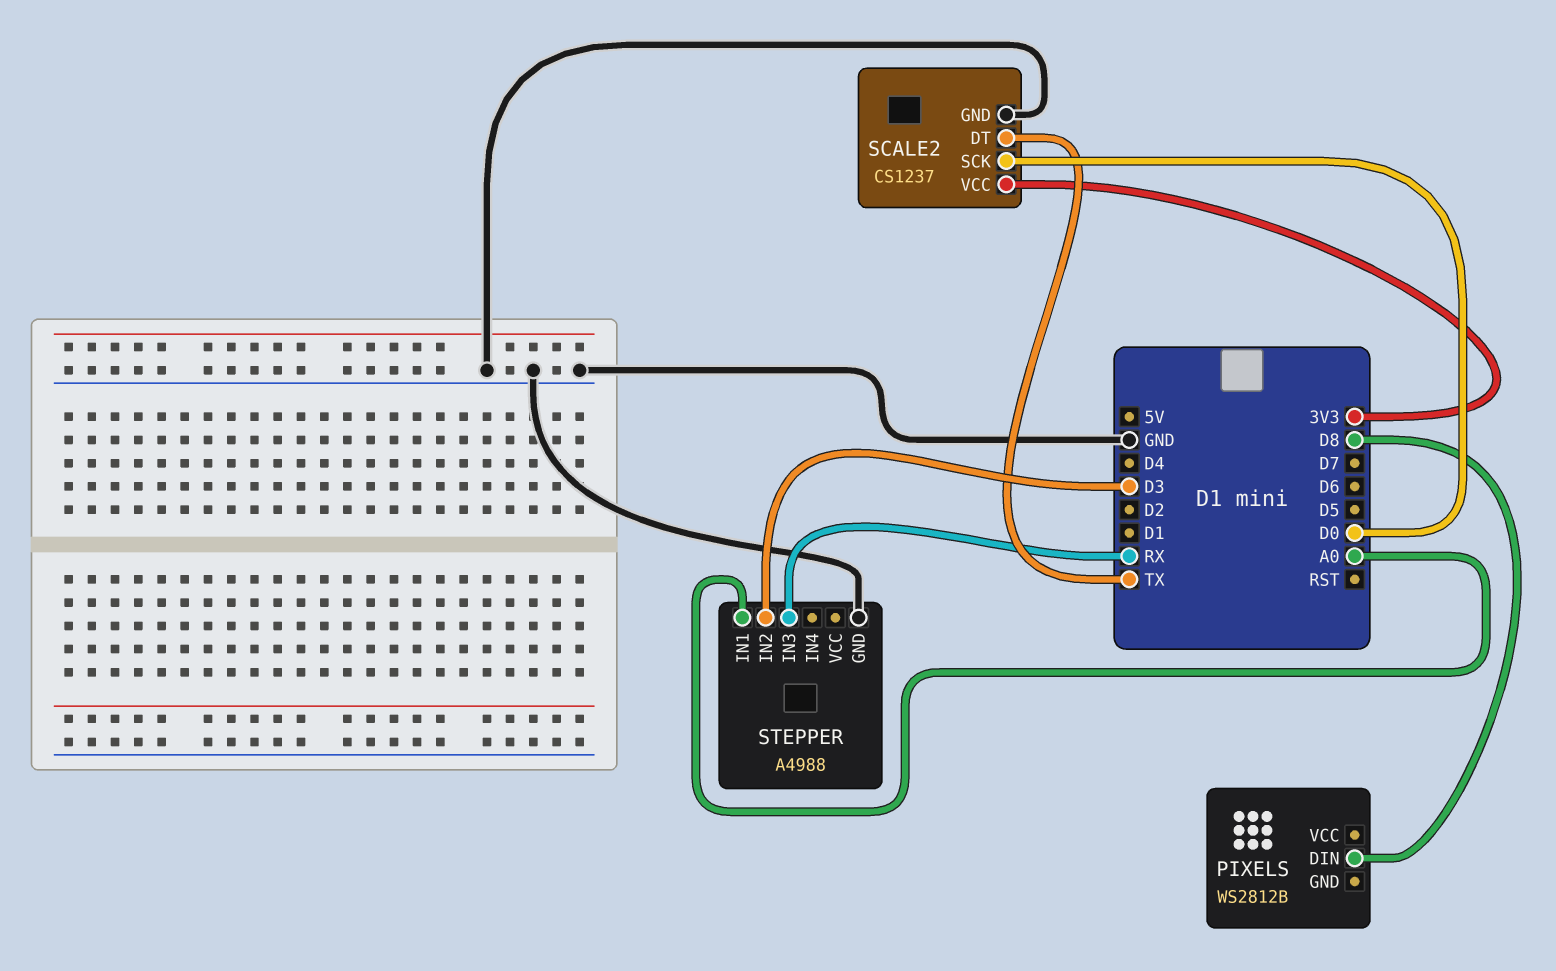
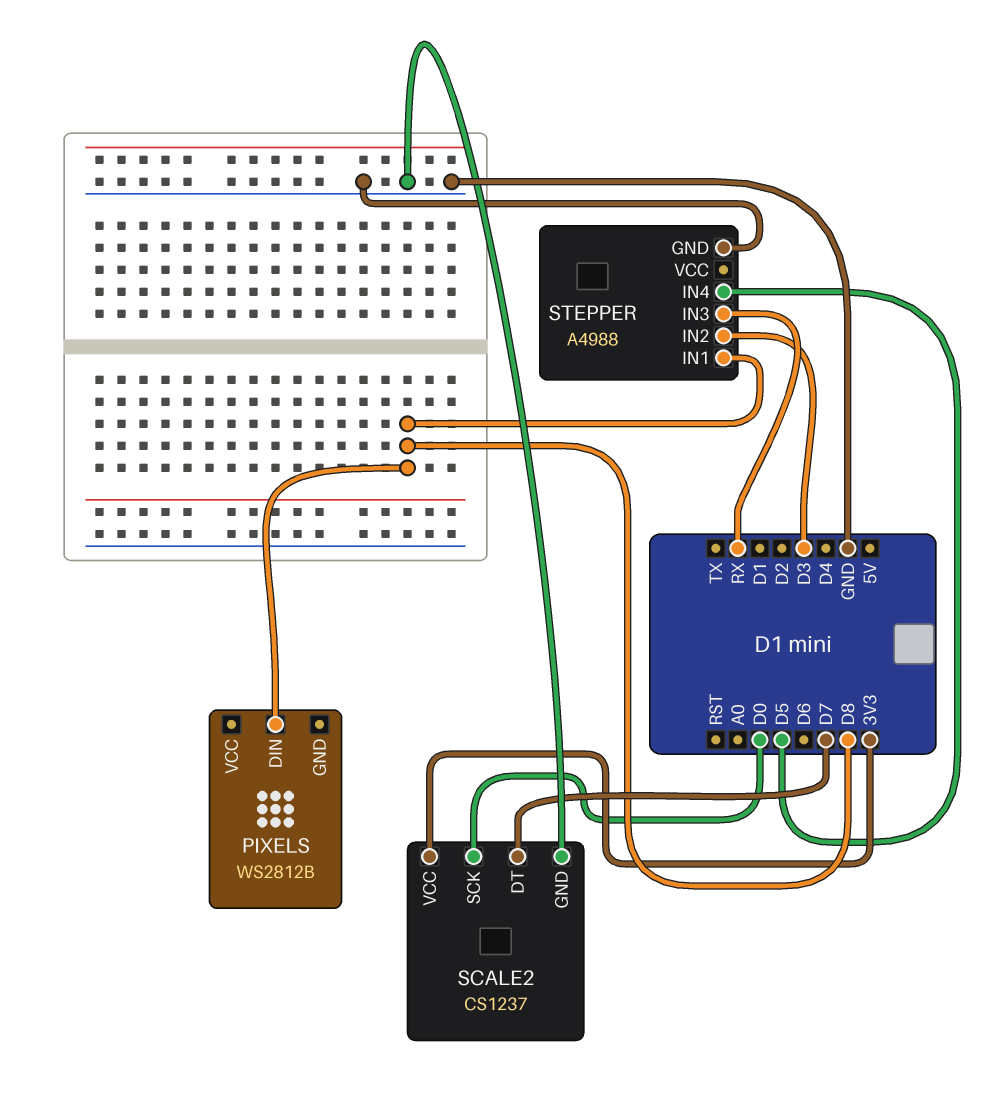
SCALE2 pin DT: TX -> D7
STEPPER pin IN1: A0 -> D8
STEPPER pin IN4: none -> D5

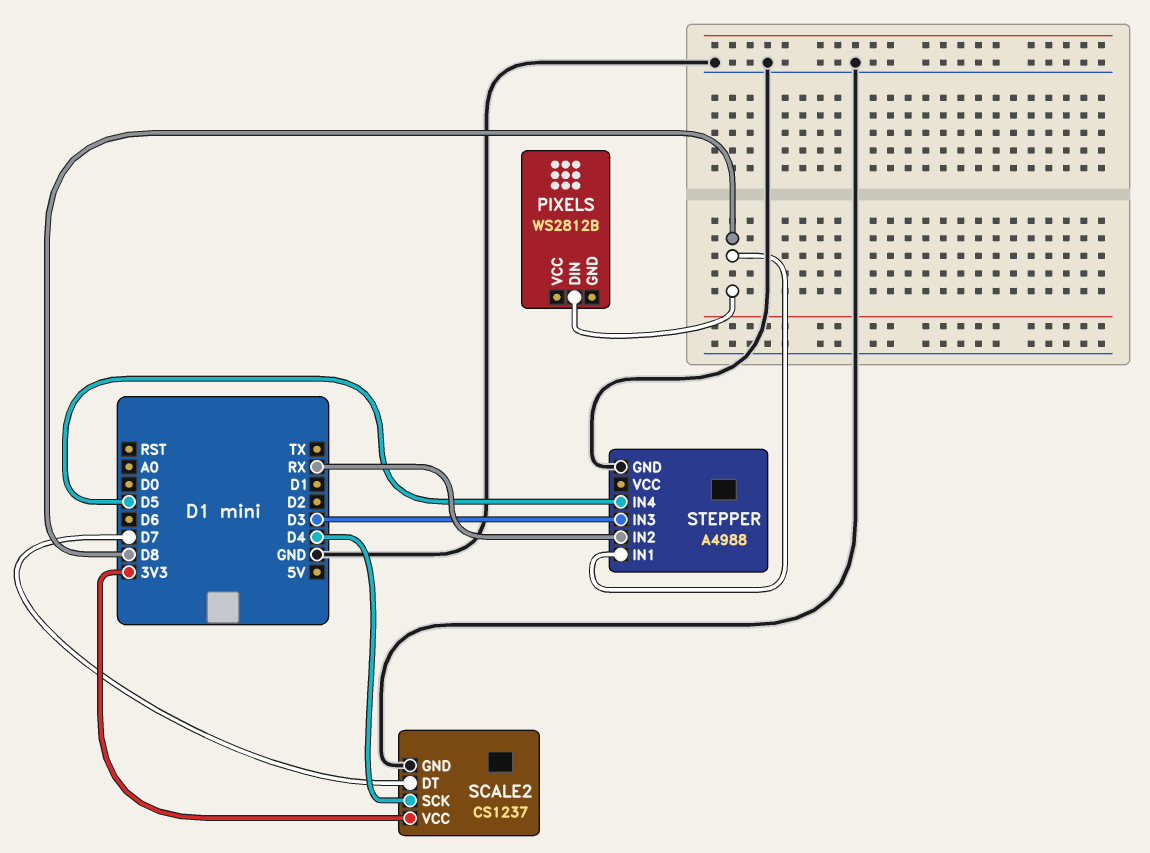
SCALE2 pin SCK: D0 -> D4
STEPPER pin IN2: D3 -> RX
STEPPER pin IN3: RX -> D3

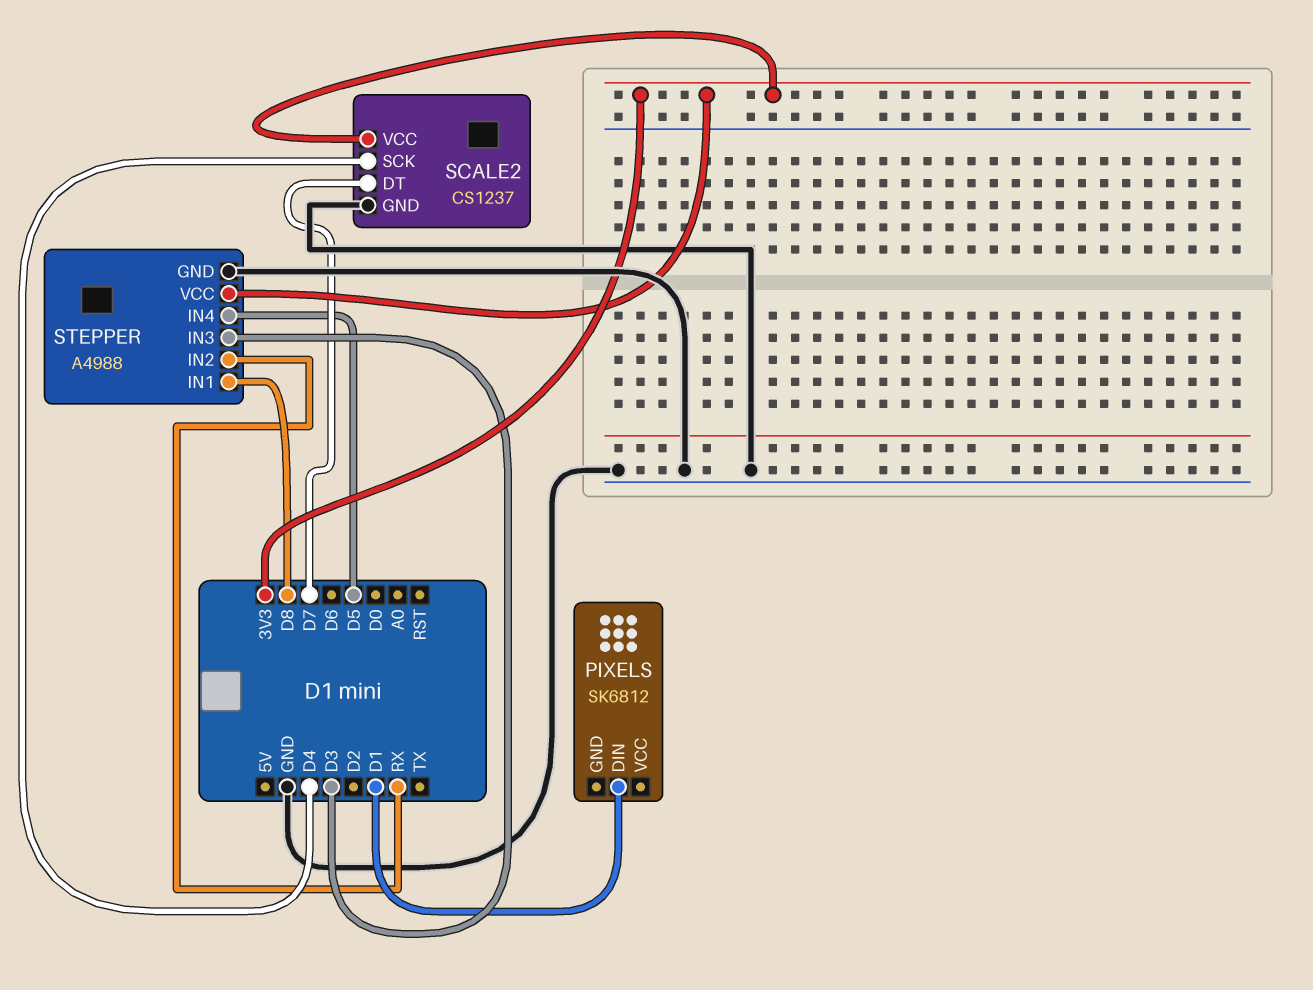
PIXELS: WS2812B -> SK6812
PIXELS pin DIN: D8 -> D1
STEPPER pin VCC: none -> 3V3

